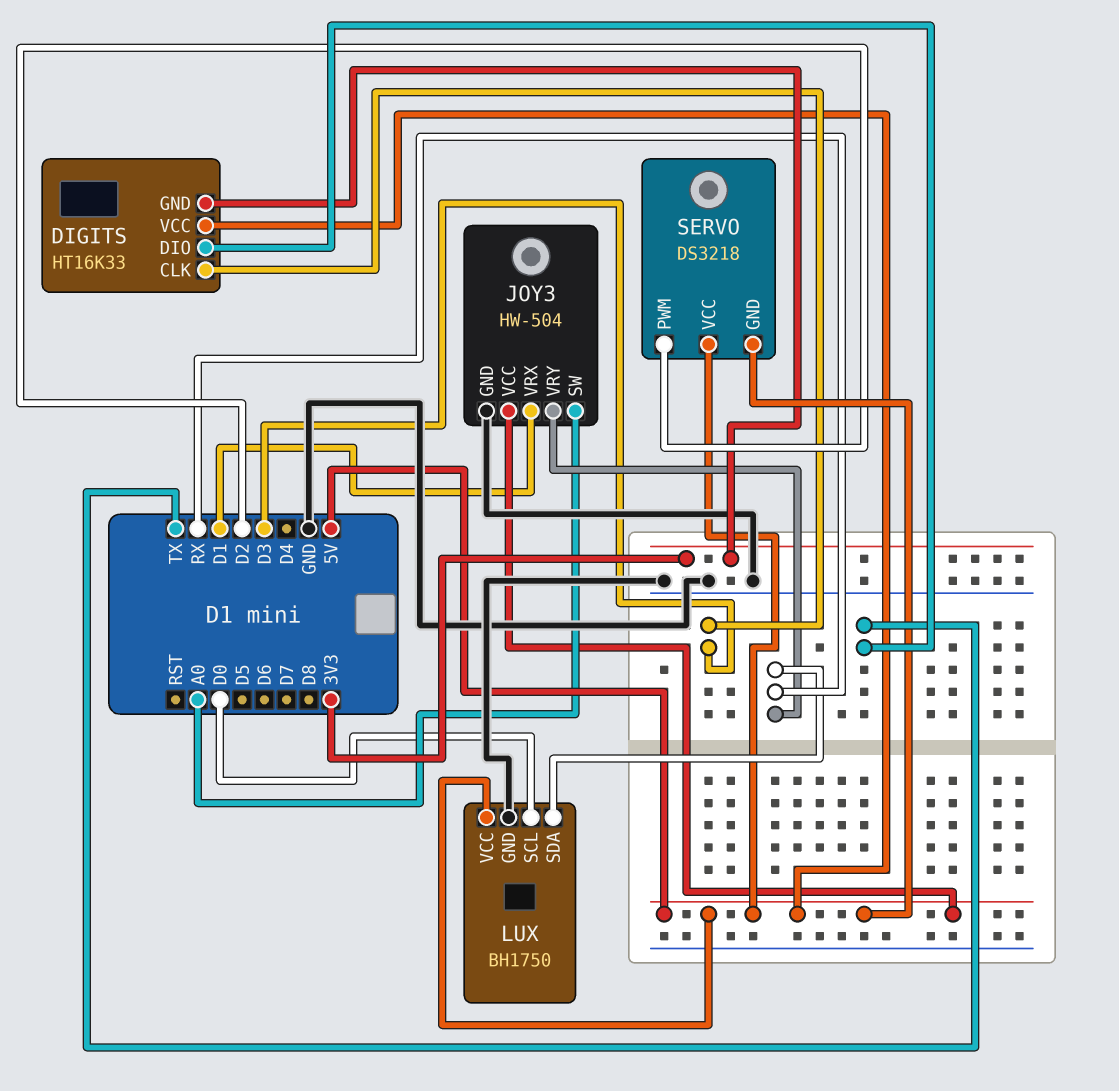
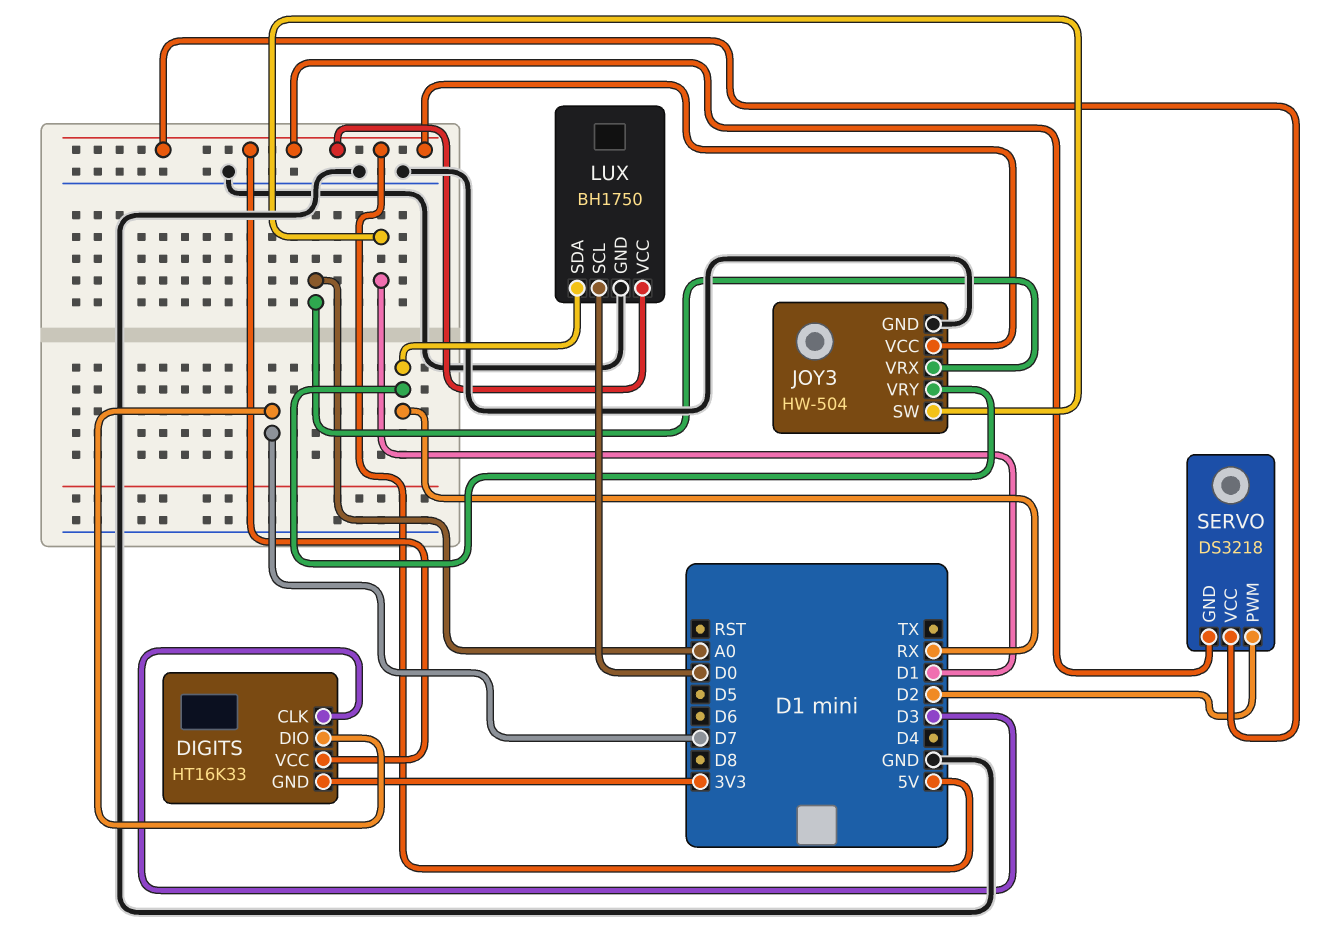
DIGITS pin DIO: TX -> D7
JOY3 pin SW: A0 -> D1
JOY3 pin VRX: D1 -> A0

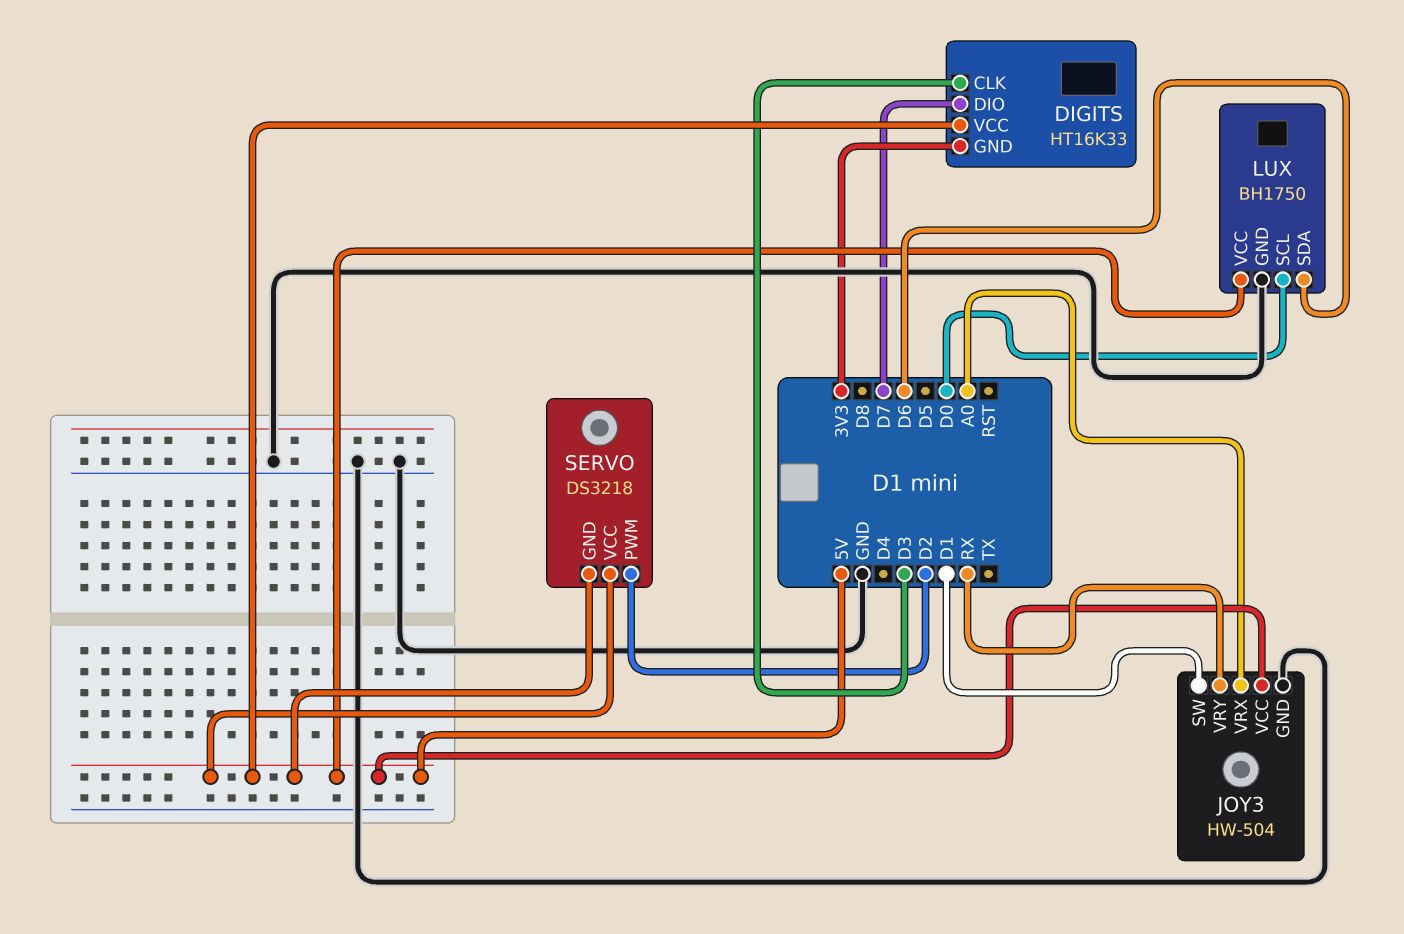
LUX pin SDA: RX -> D6

